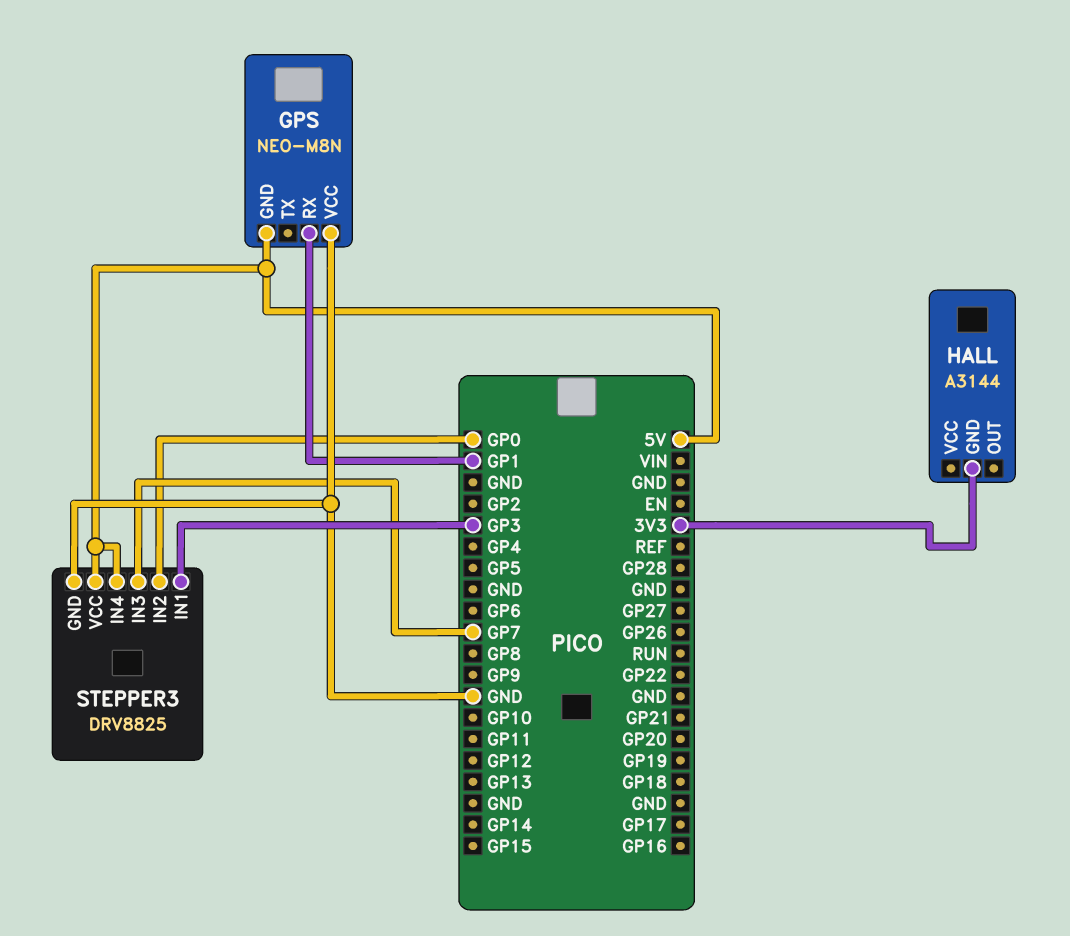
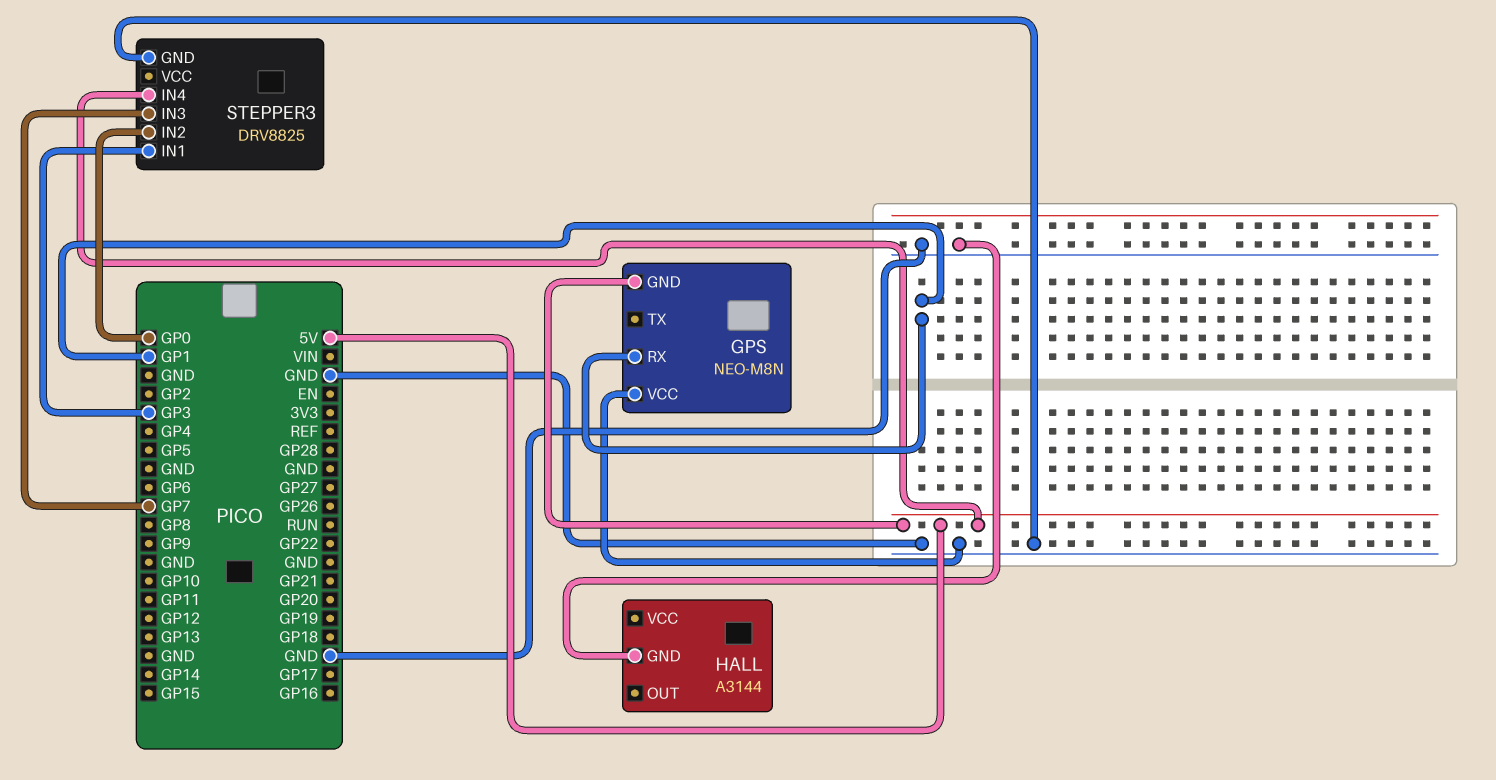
HALL pin GND: 3V3 -> GND
STEPPER3 pin VCC: 5V -> none

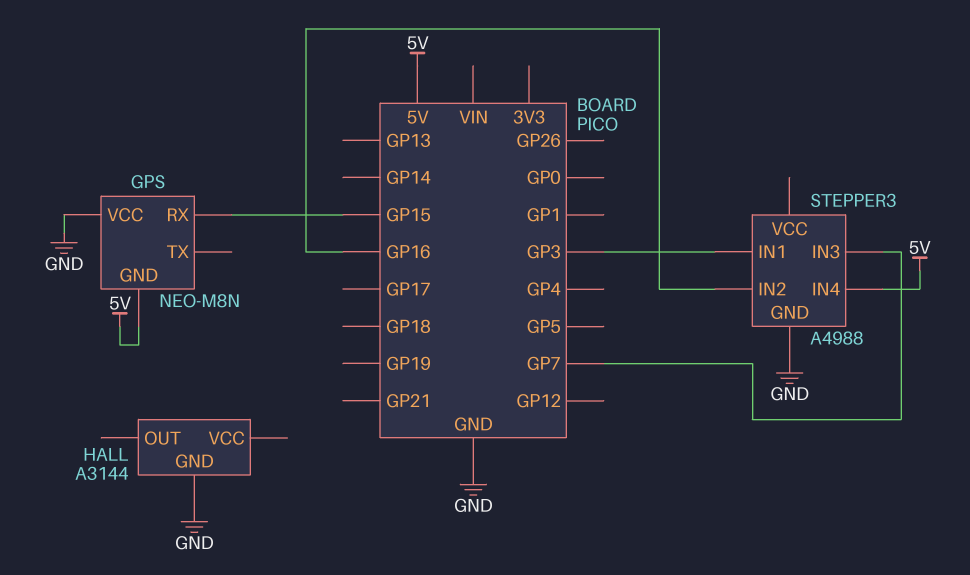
GPS pin RX: GP1 -> GP15
STEPPER3: DRV8825 -> A4988
STEPPER3 pin IN2: GP0 -> GP16

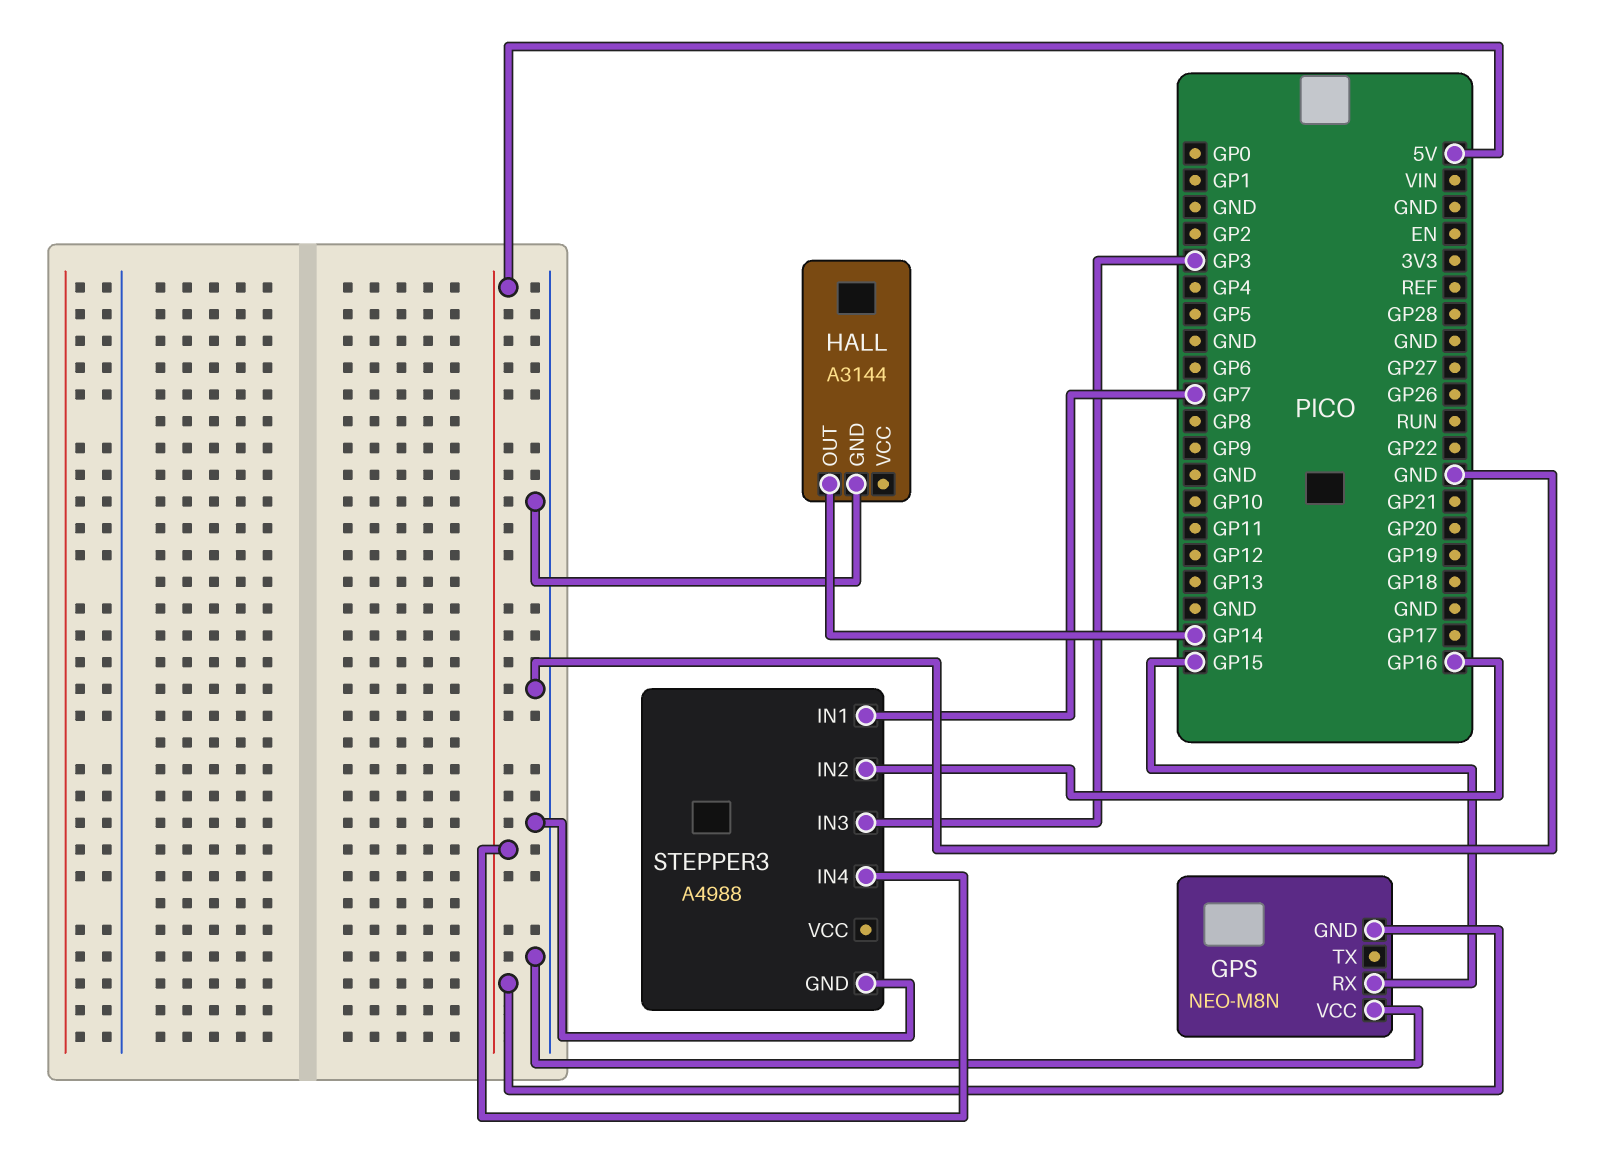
HALL pin OUT: none -> GP14
STEPPER3 pin IN1: GP3 -> GP7
STEPPER3 pin IN3: GP7 -> GP3

